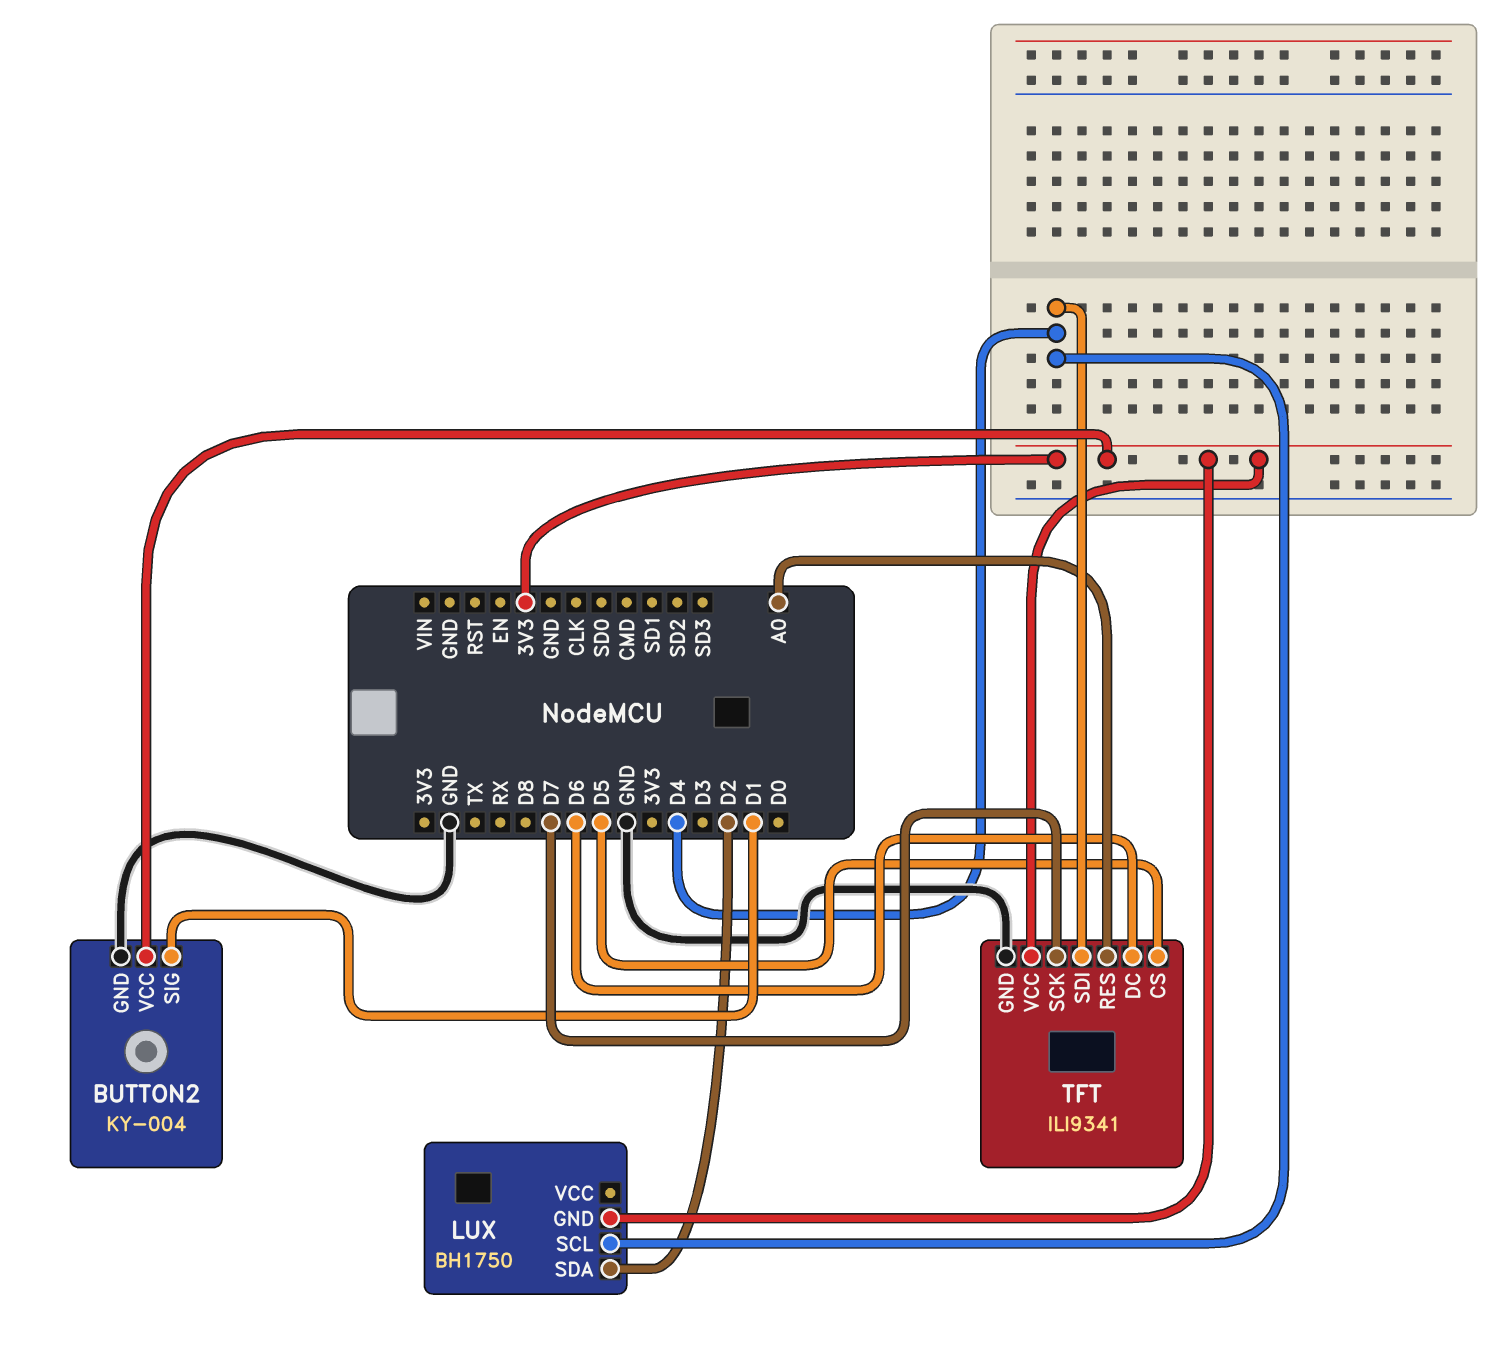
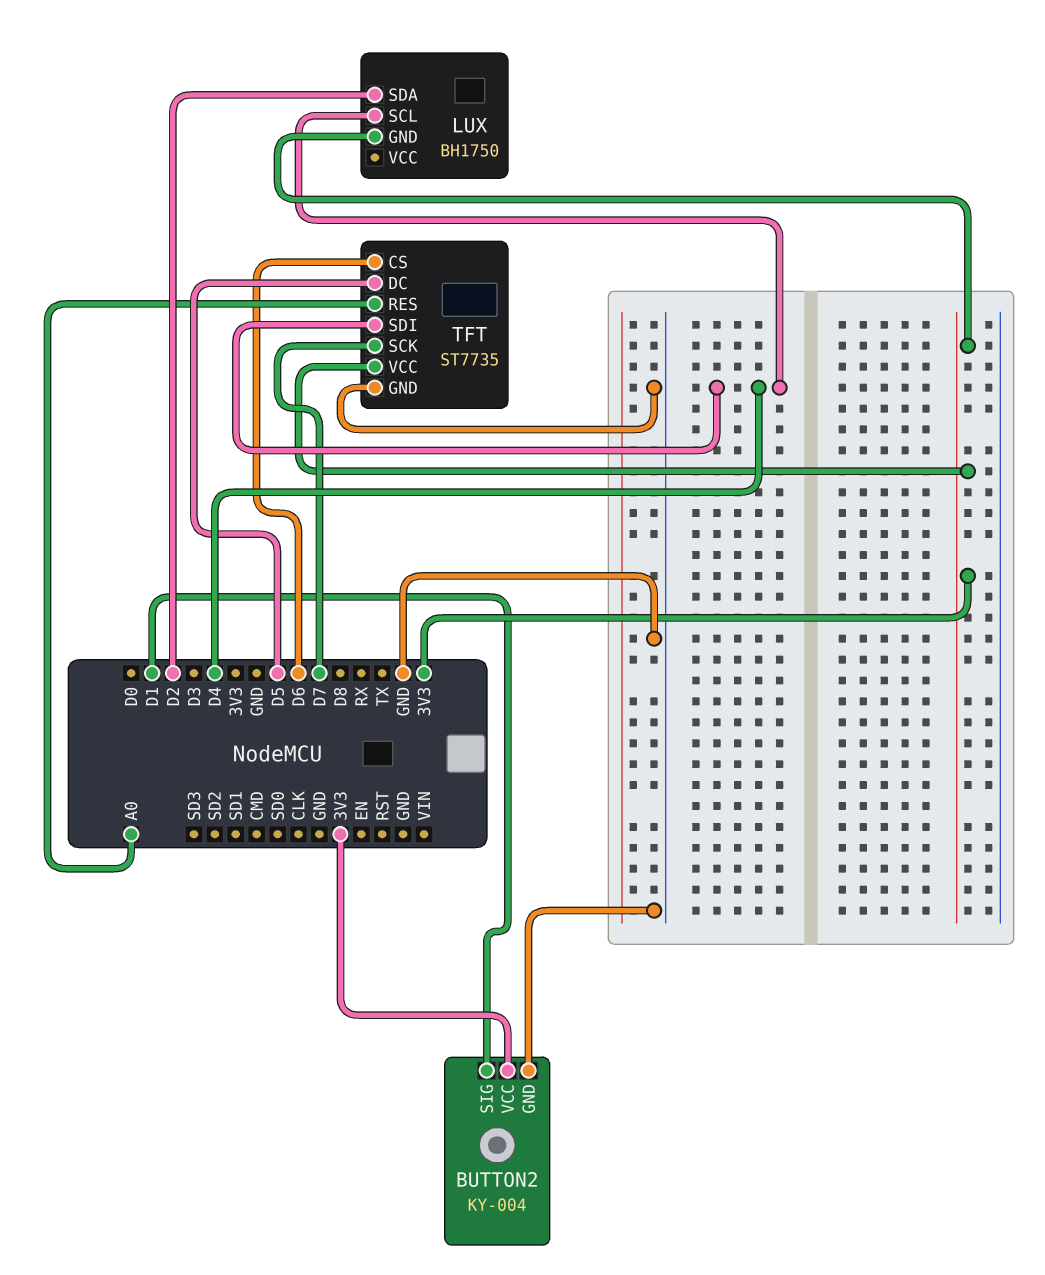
TFT: ILI9341 -> ST7735
TFT pin CS: D5 -> D6
TFT pin DC: D6 -> D5

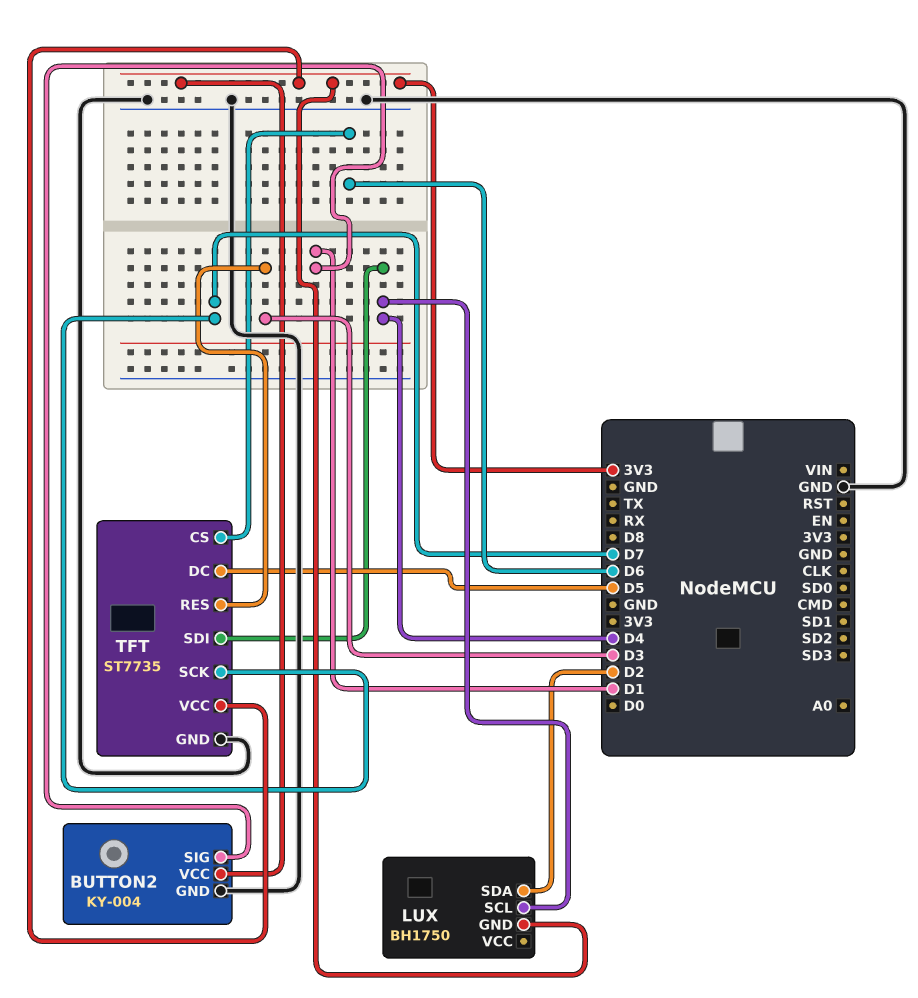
TFT pin RES: A0 -> D3

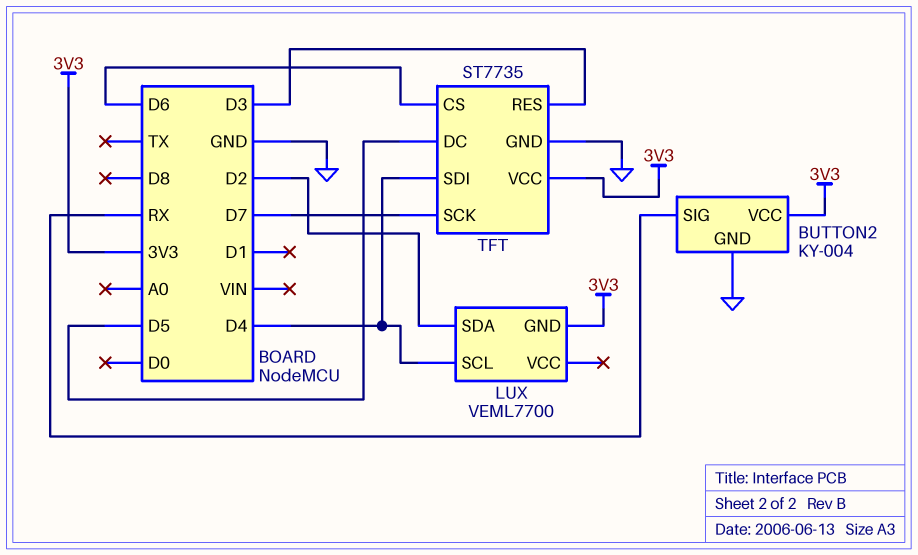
BUTTON2 pin SIG: D1 -> RX
LUX: BH1750 -> VEML7700

